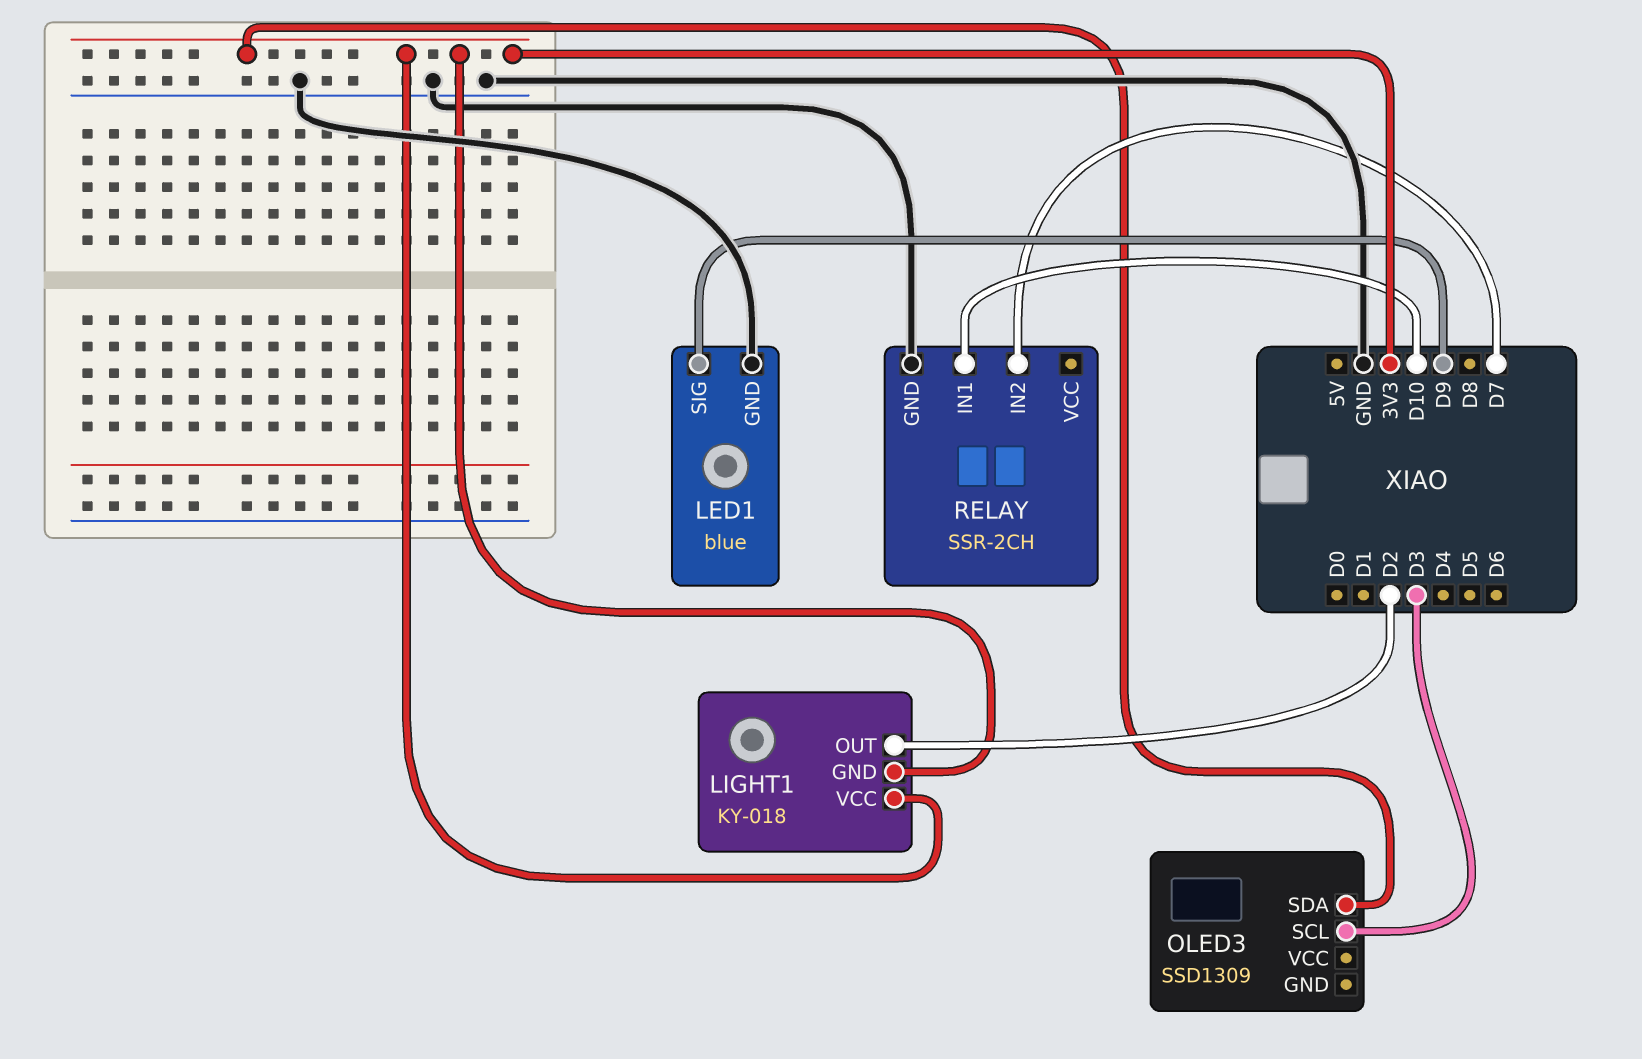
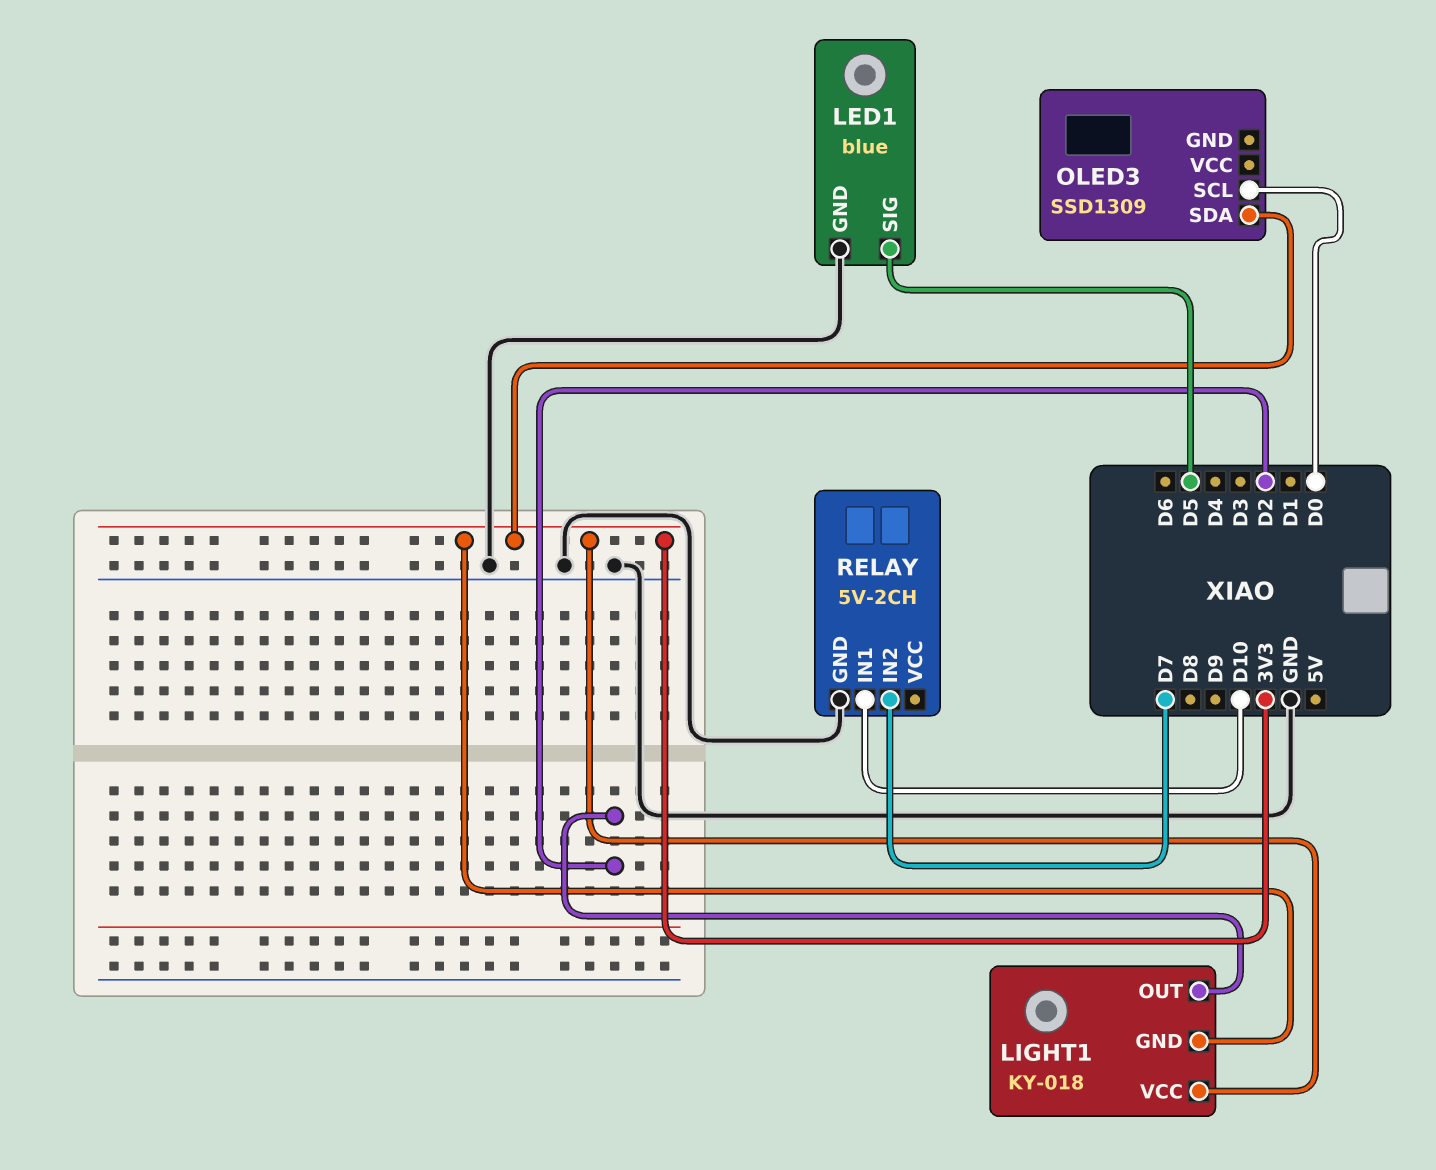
LED1 pin SIG: D9 -> D5
OLED3 pin SCL: D3 -> D0
RELAY: SSR-2CH -> 5V-2CH

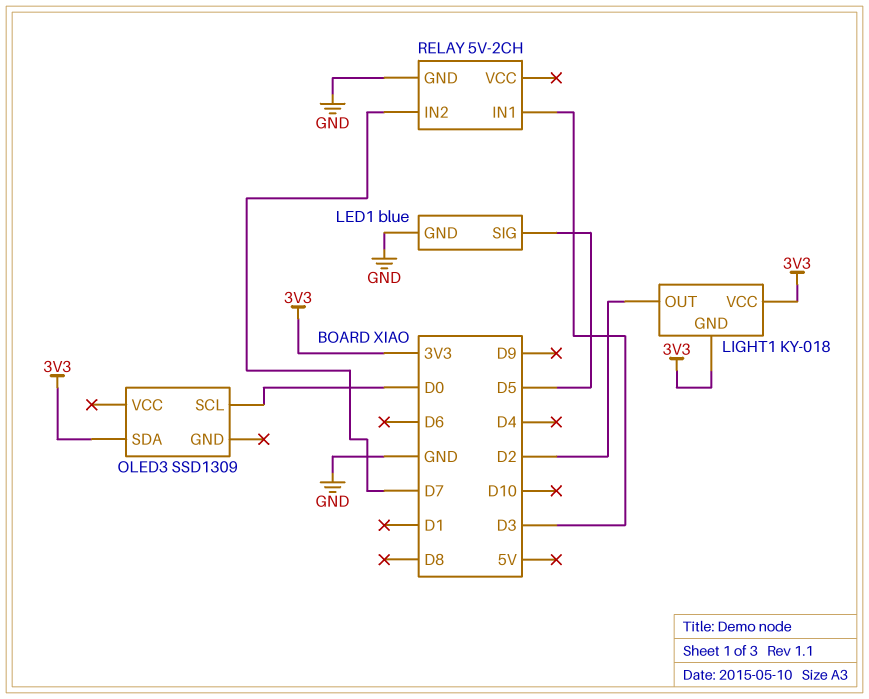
RELAY pin IN1: D10 -> D3

